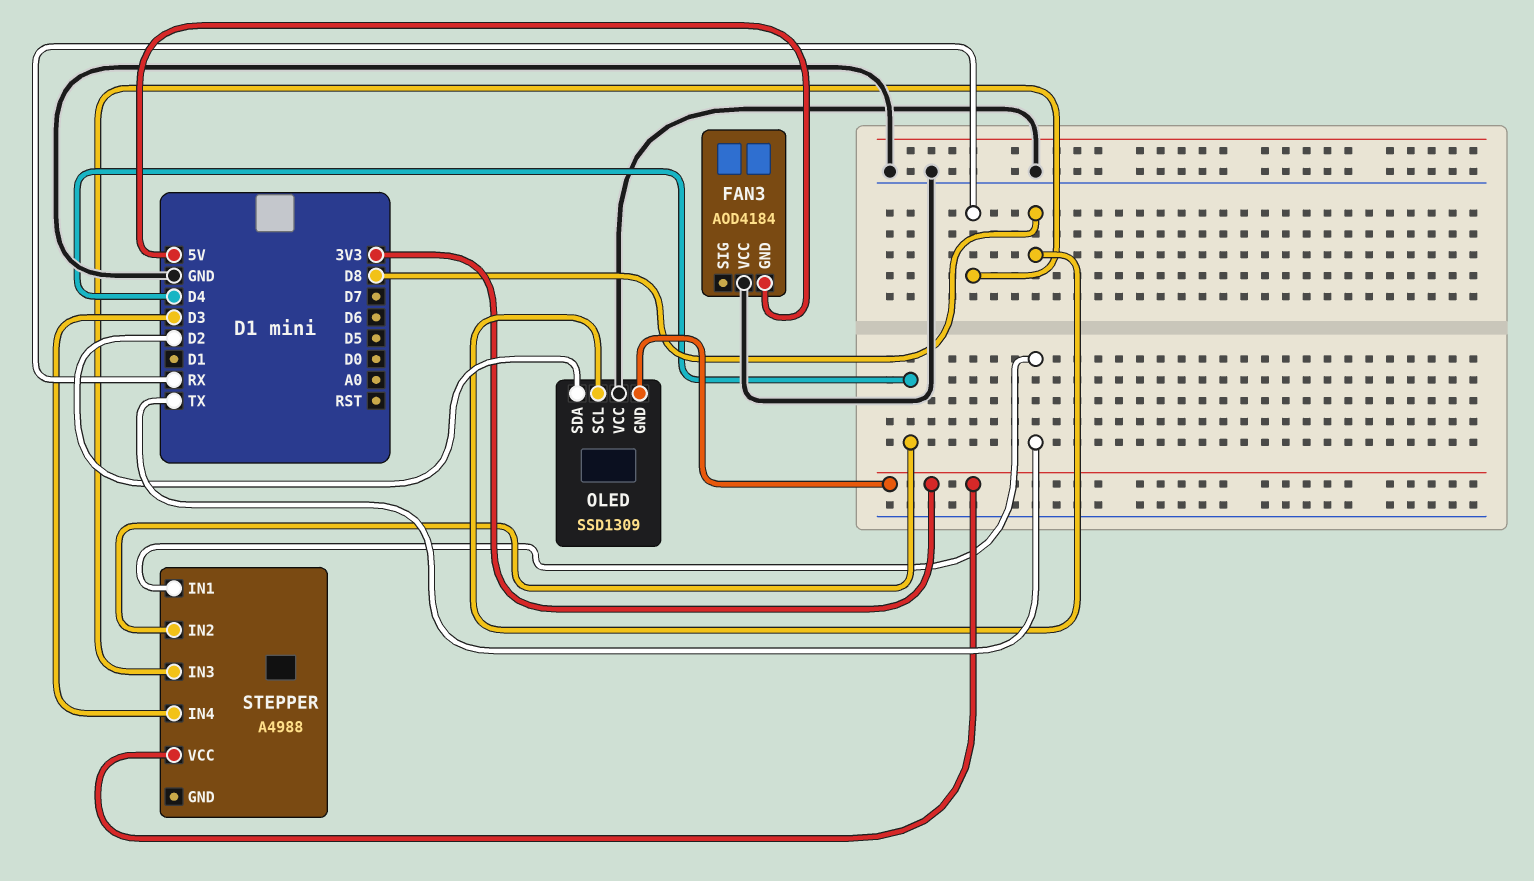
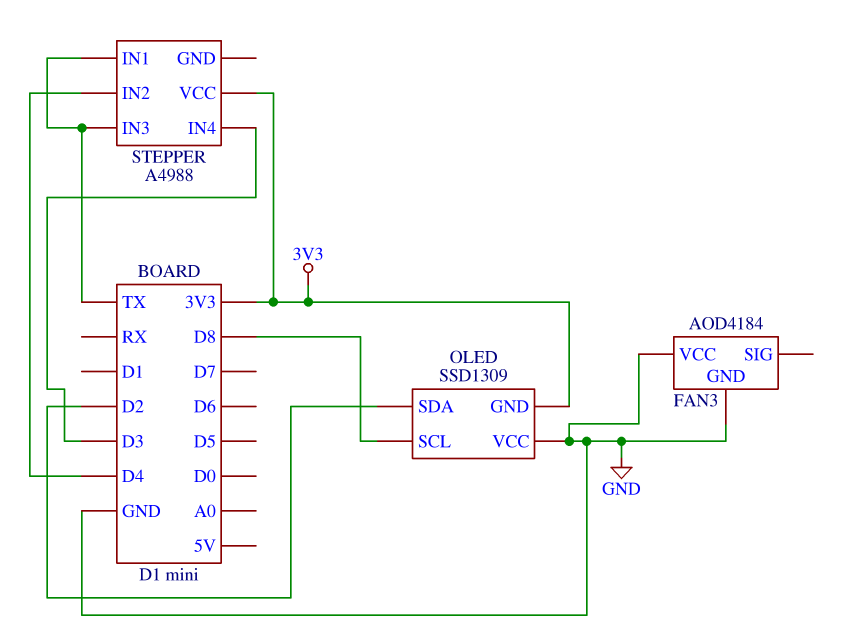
FAN3 pin GND: 5V -> GND
STEPPER pin IN3: RX -> TX

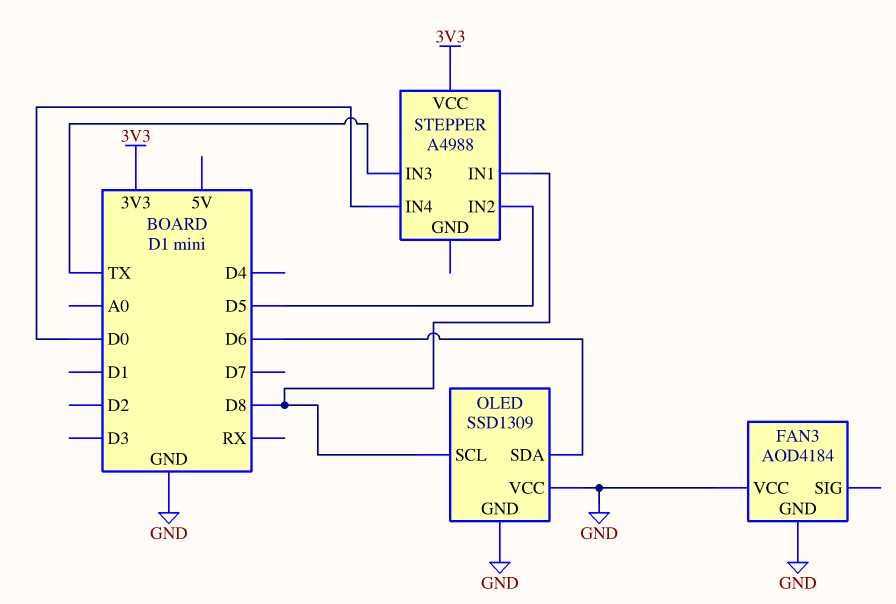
OLED pin GND: 3V3 -> GND
OLED pin SDA: D2 -> D6
STEPPER pin IN1: TX -> D8
STEPPER pin IN2: D4 -> D5
STEPPER pin IN4: D3 -> D0

